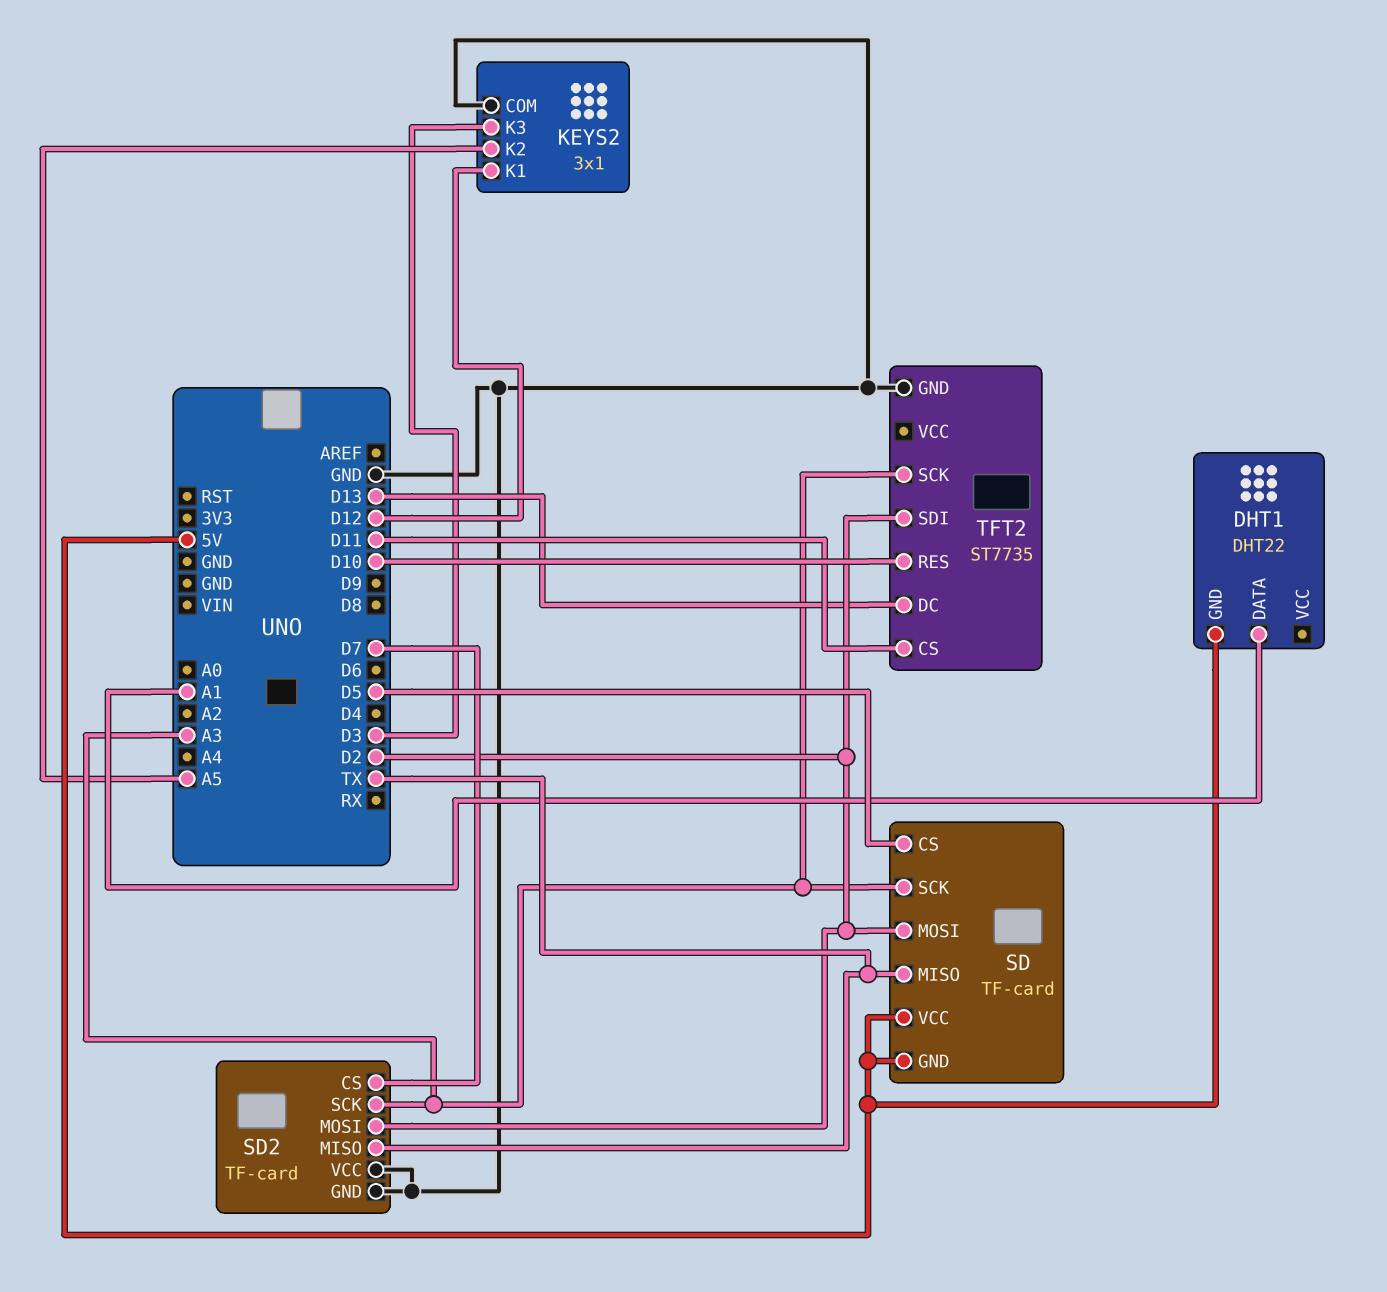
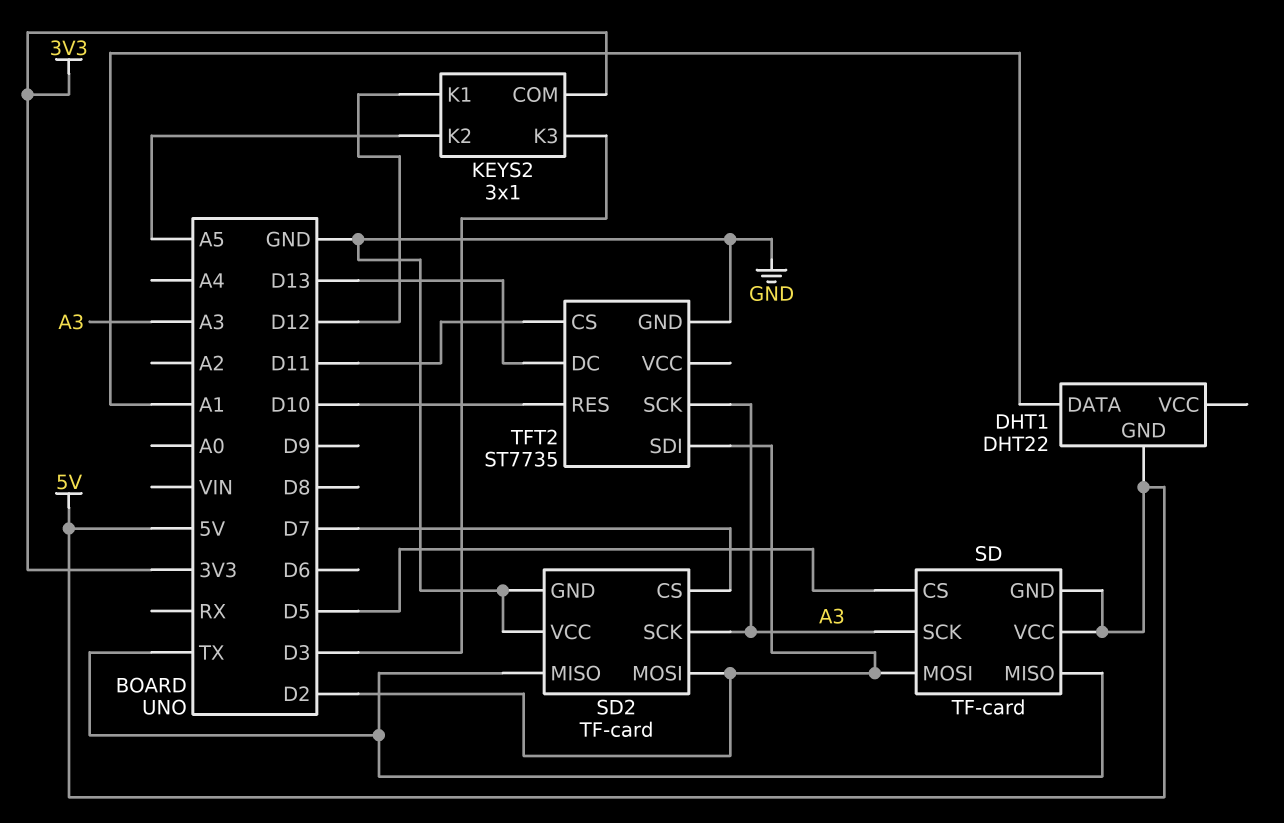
KEYS2 pin COM: GND -> 3V3

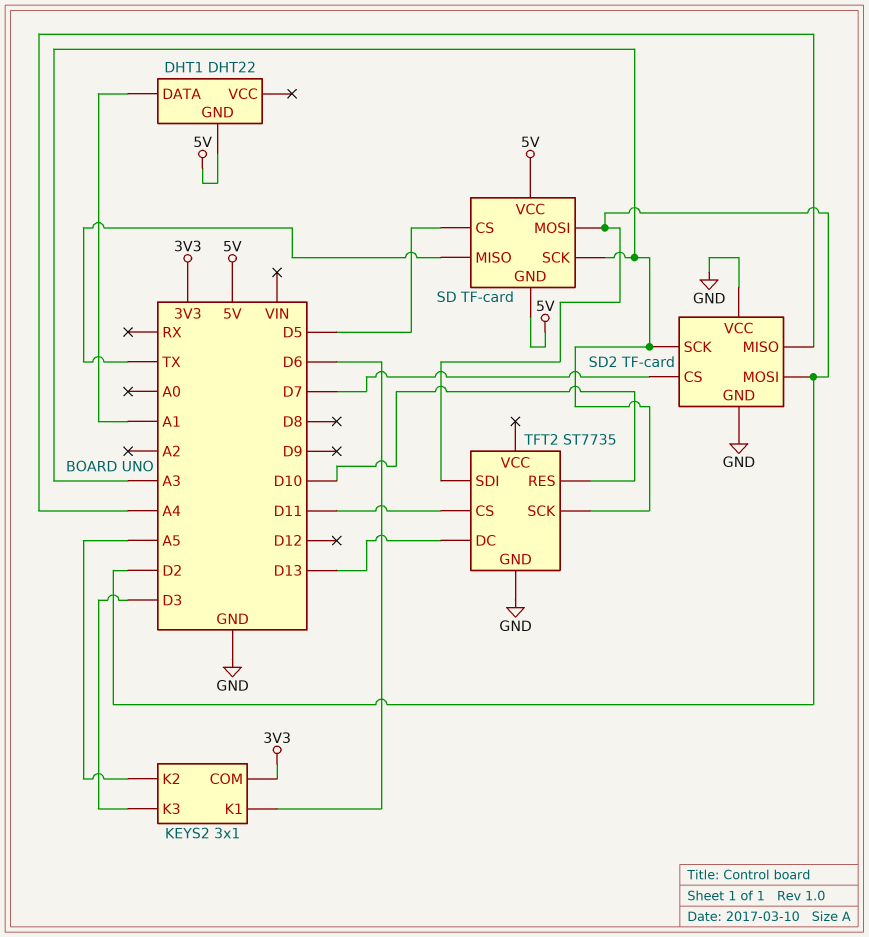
KEYS2 pin K1: D12 -> D6
SD2 pin MISO: TX -> A4

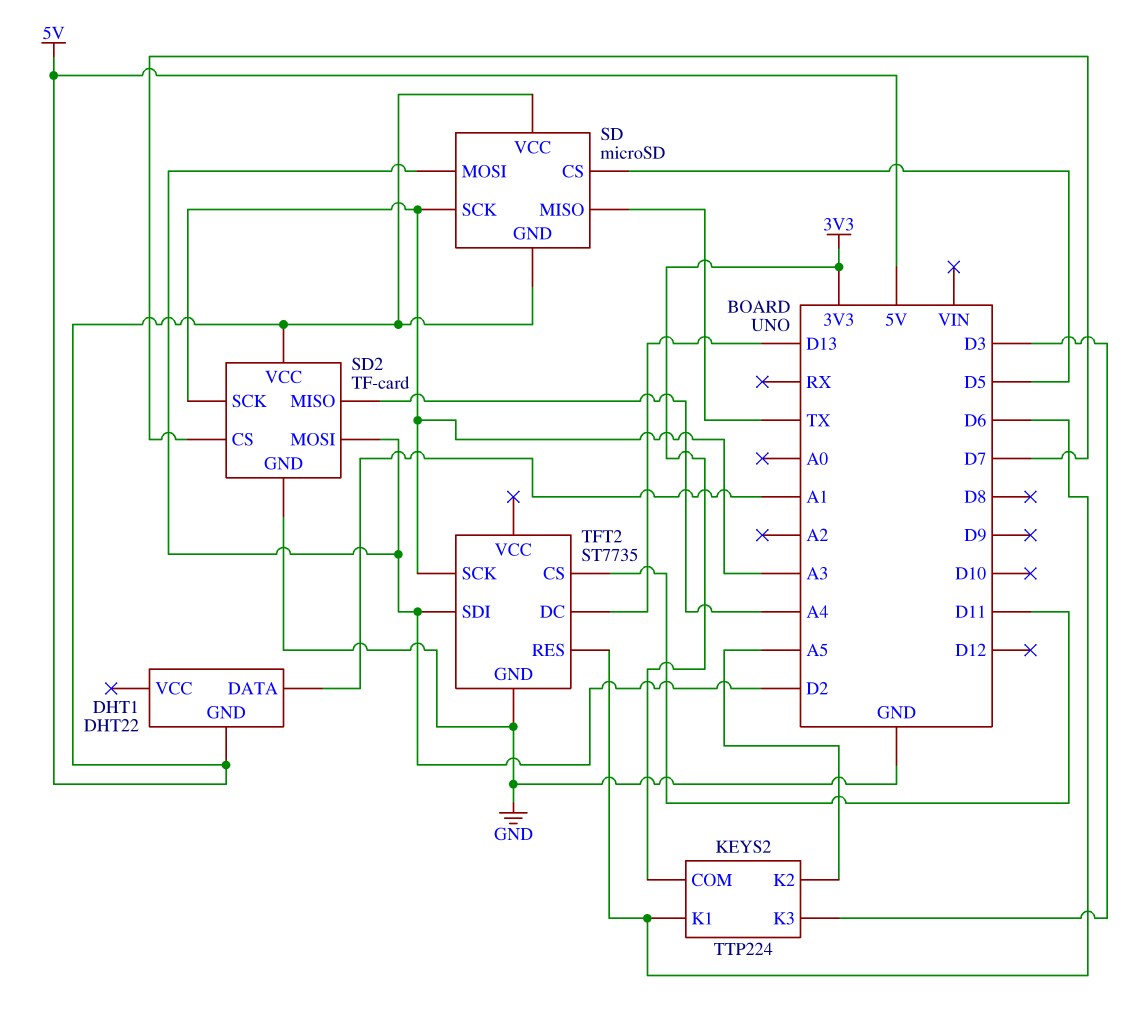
KEYS2: 3x1 -> TTP224
SD: TF-card -> microSD
SD2 pin VCC: GND -> 5V
TFT2 pin RES: D10 -> D6

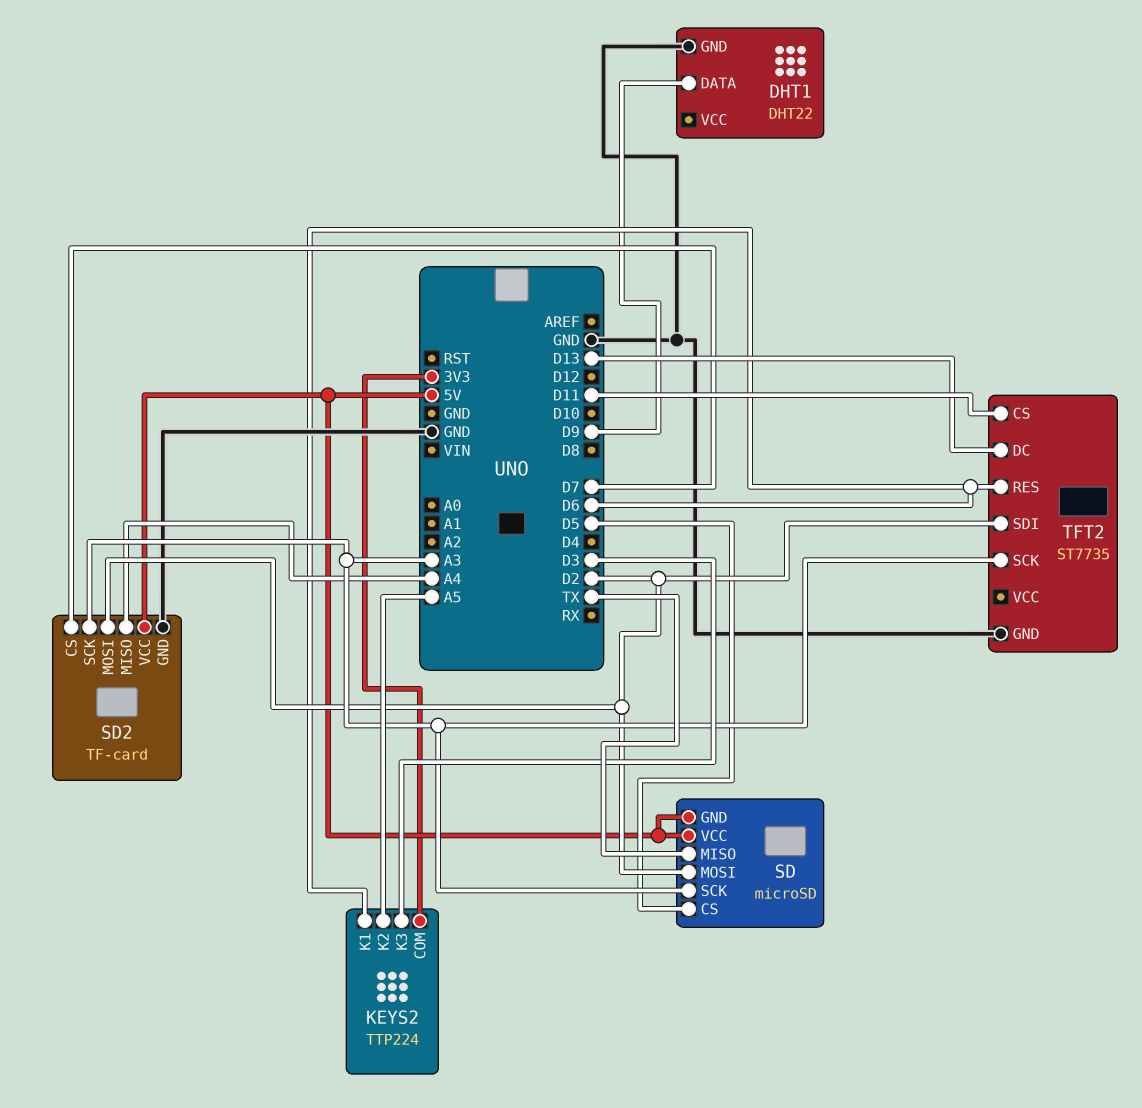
DHT1 pin DATA: A1 -> D9
DHT1 pin GND: 5V -> GND

